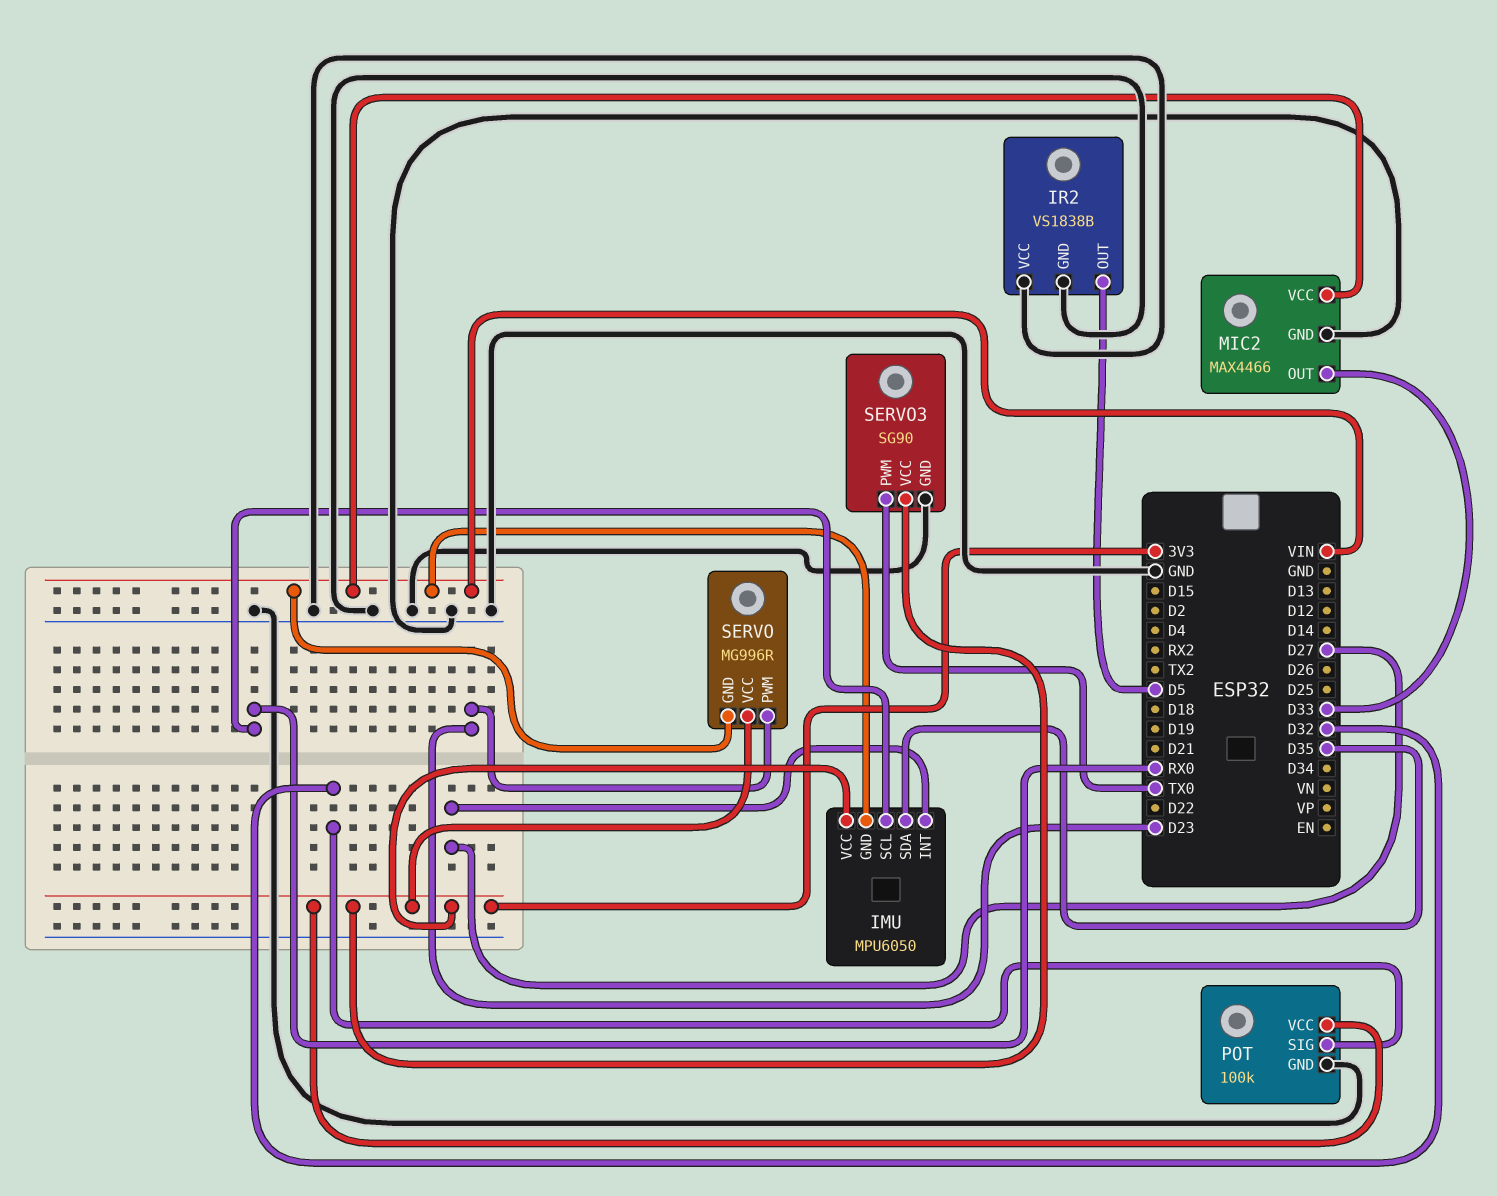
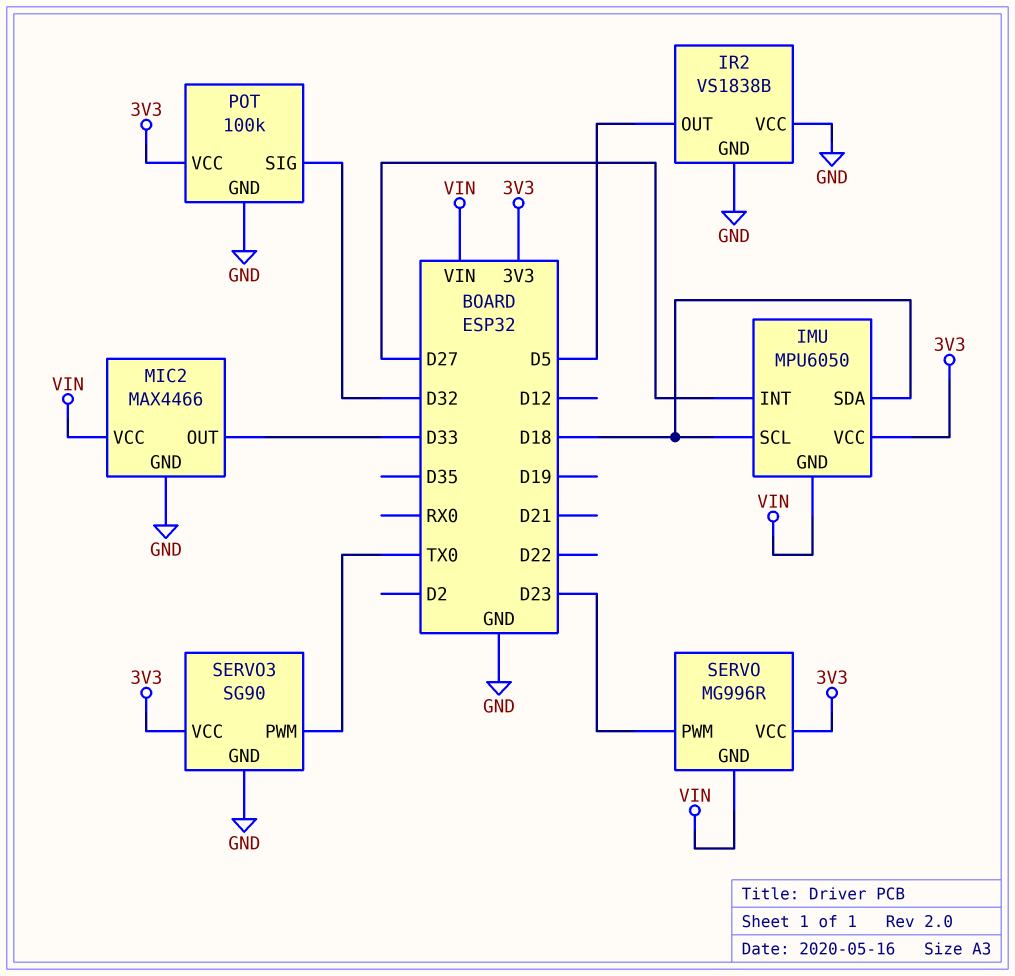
IMU pin SCL: RX0 -> D18
IMU pin SDA: D35 -> D18

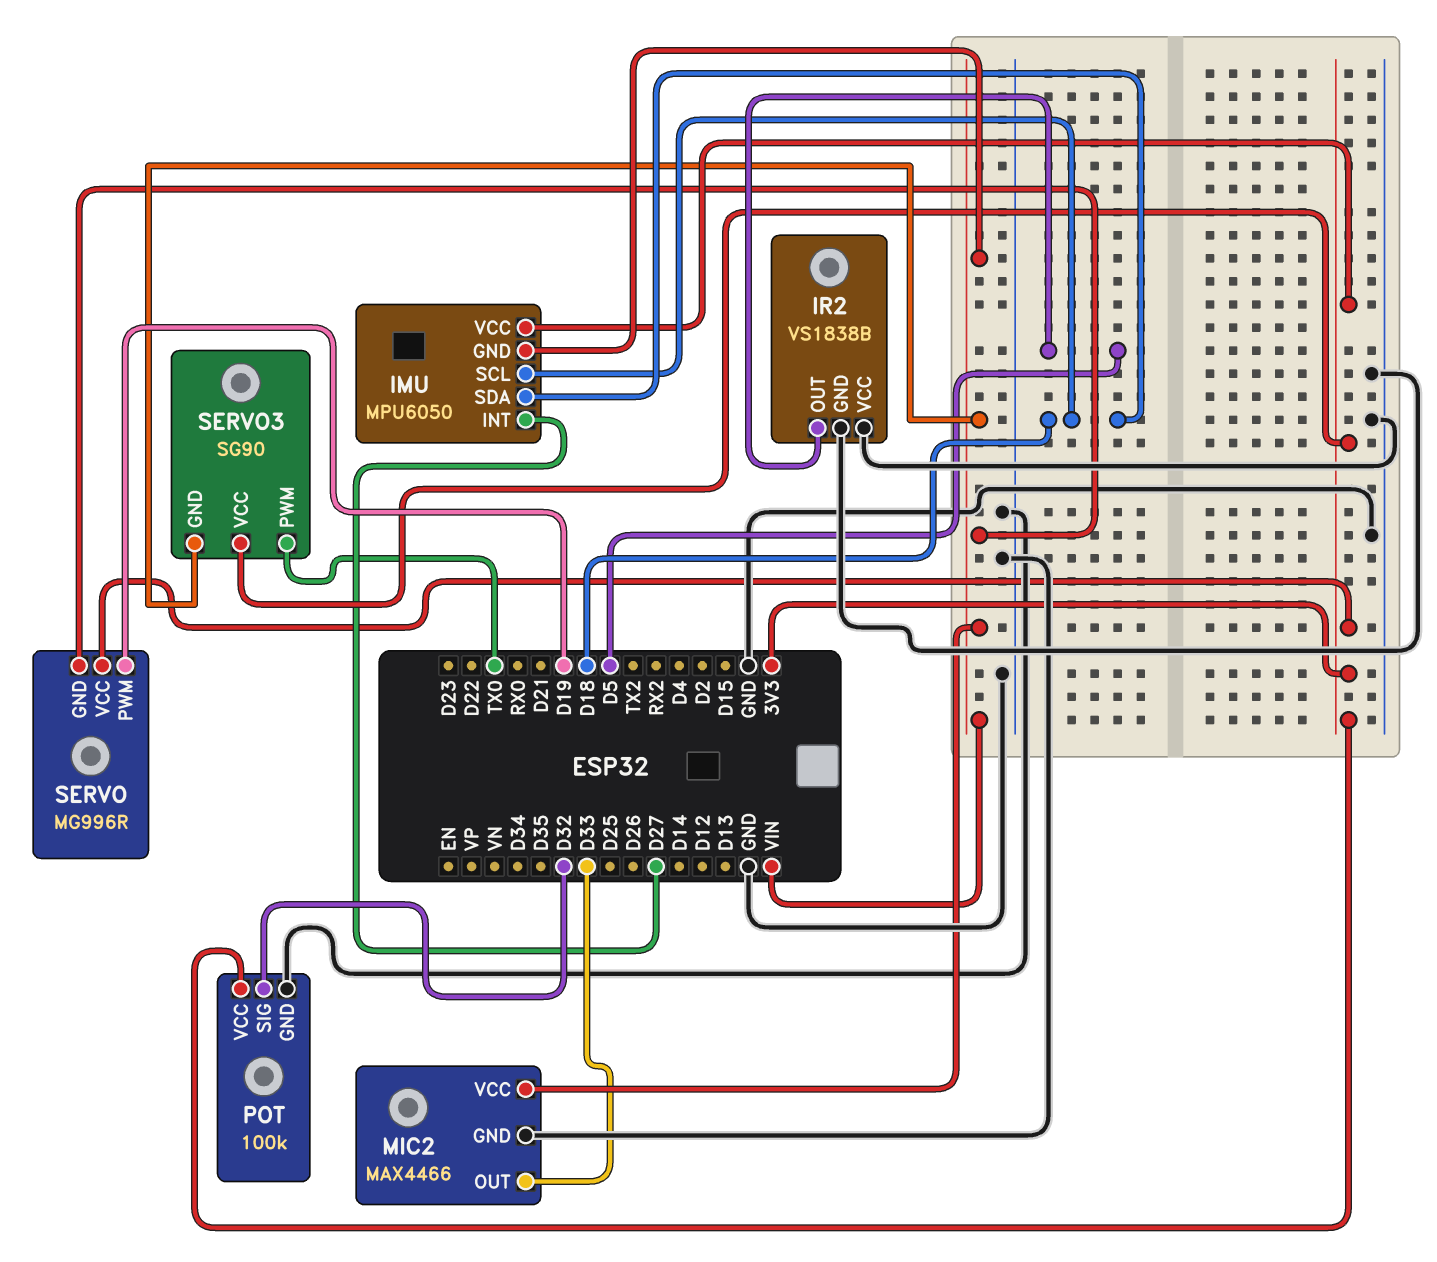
SERVO pin PWM: D23 -> D19
SERVO3 pin GND: GND -> VIN

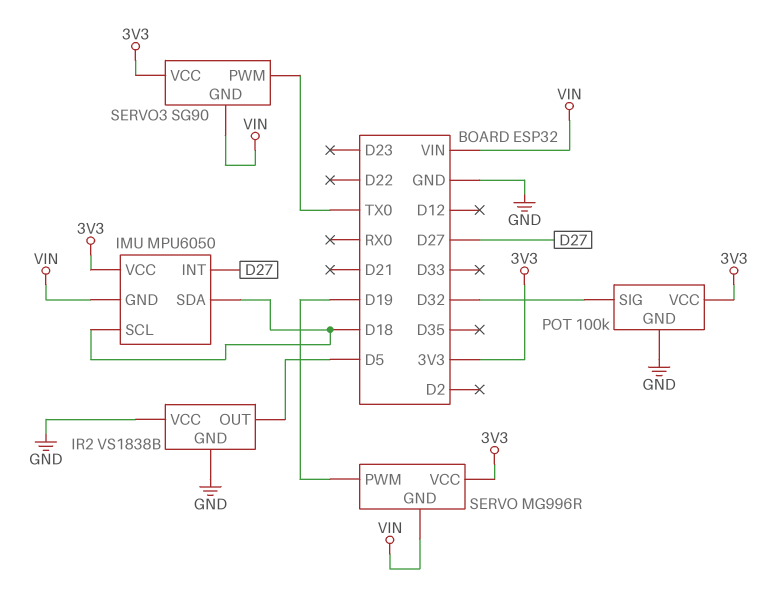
MIC2: MAX4466 -> none
MIC2 pin GND: GND -> none
MIC2 pin OUT: D33 -> none
MIC2 pin VCC: VIN -> none

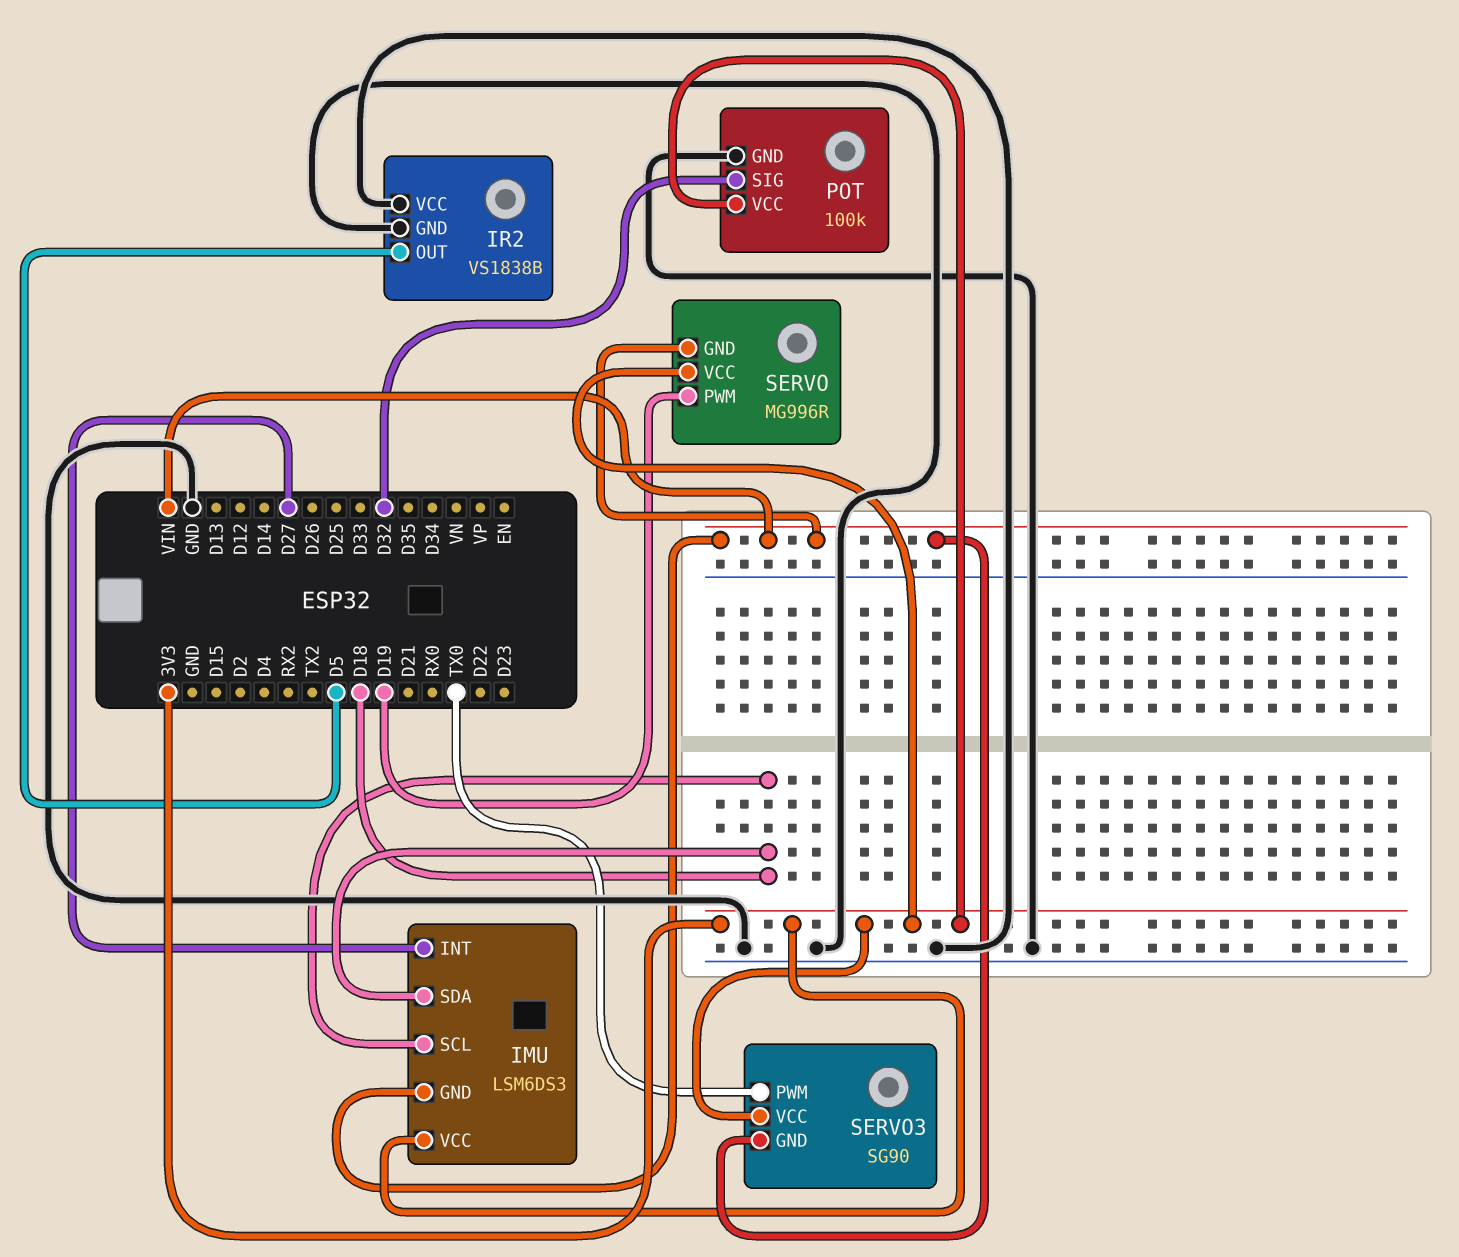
IMU: MPU6050 -> LSM6DS3

